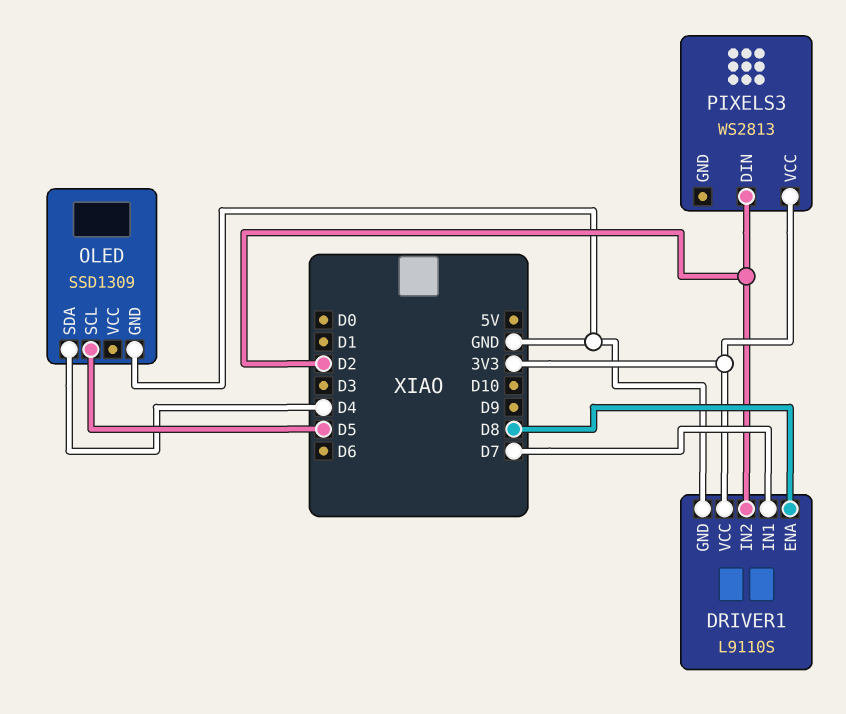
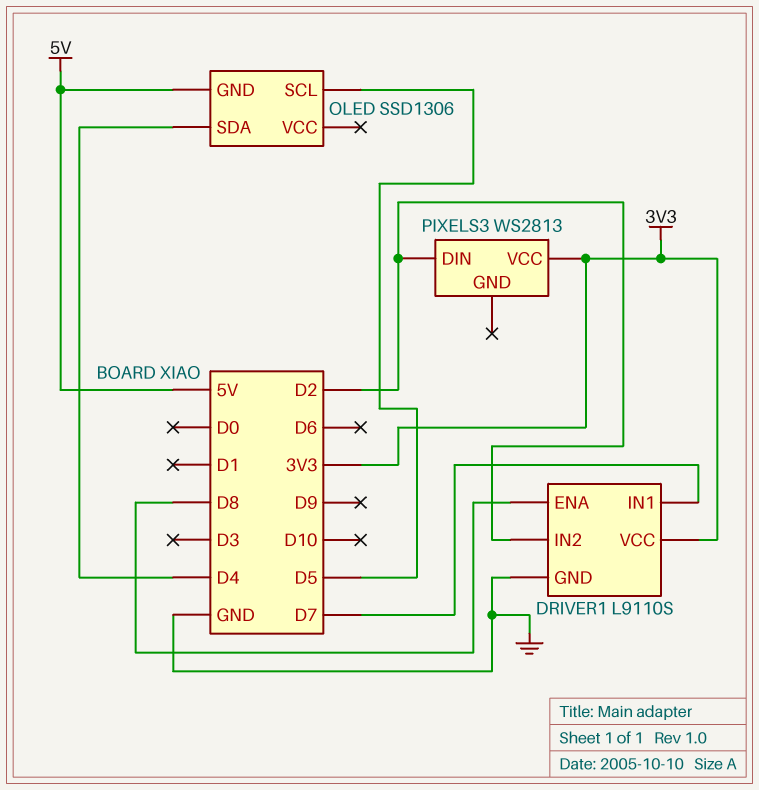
OLED: SSD1309 -> SSD1306
OLED pin GND: GND -> 5V

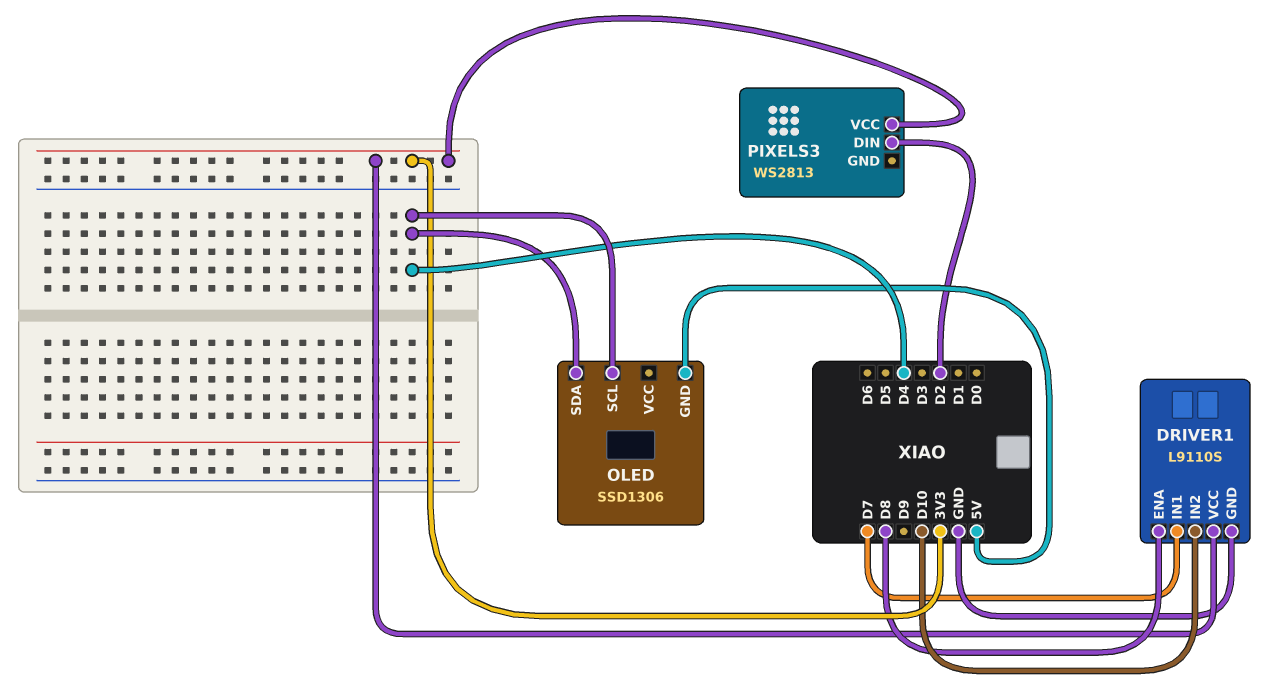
DRIVER1 pin IN2: D2 -> D10
OLED pin SCL: D5 -> D4

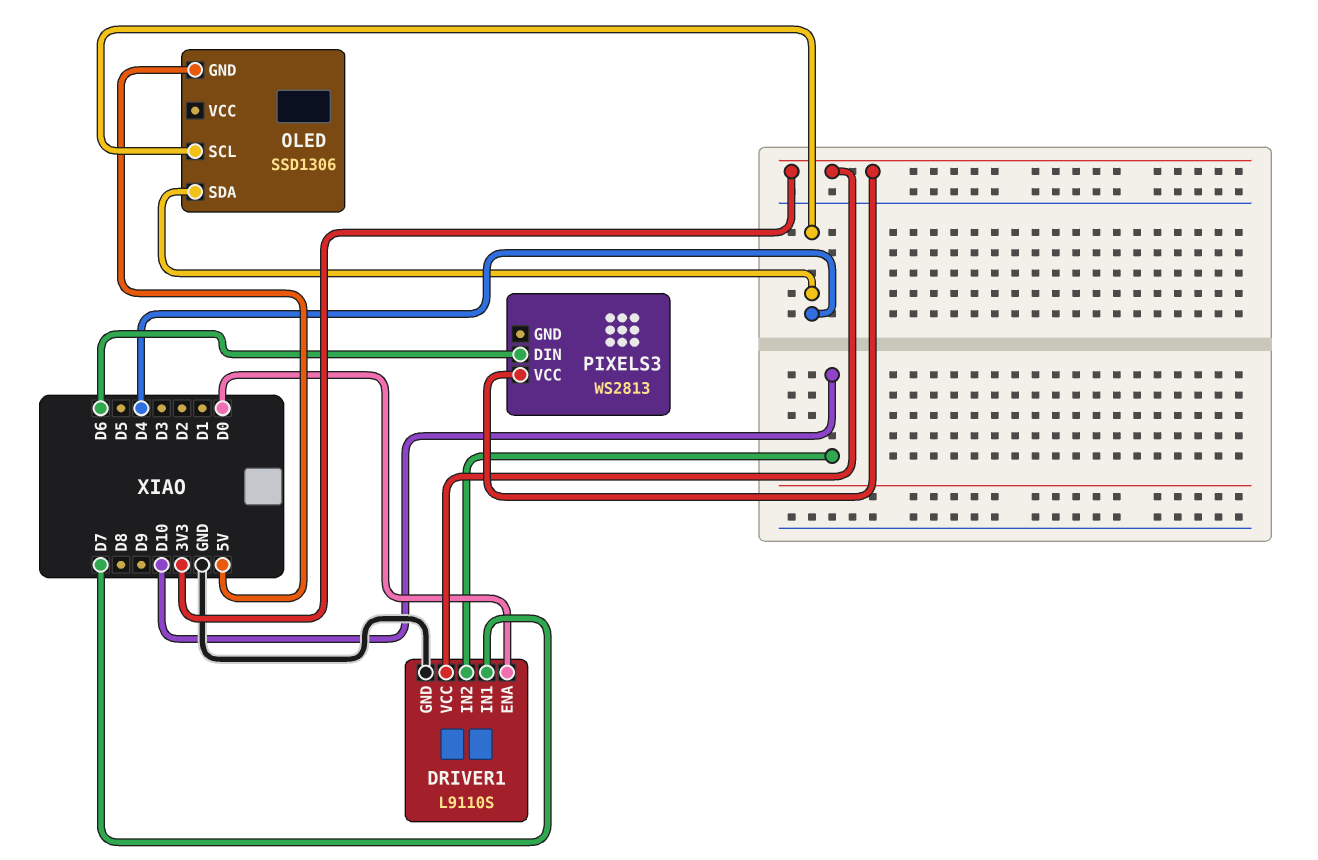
DRIVER1 pin ENA: D8 -> D0
PIXELS3 pin DIN: D2 -> D6

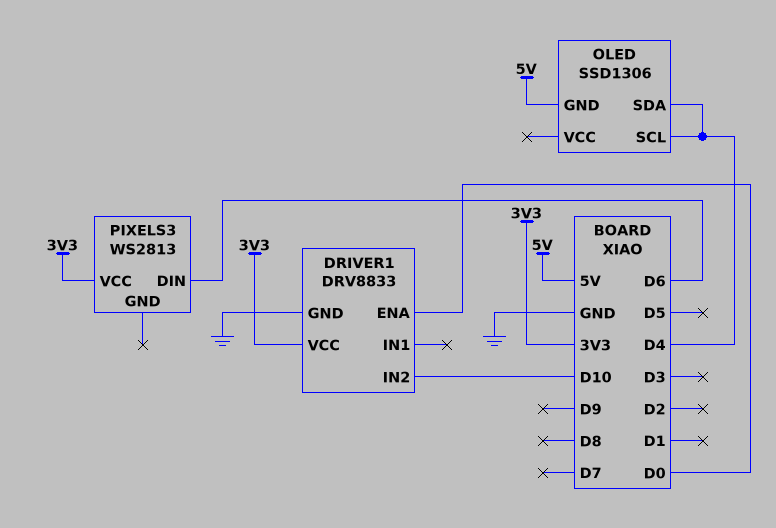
DRIVER1: L9110S -> DRV8833
DRIVER1 pin IN1: D7 -> none

